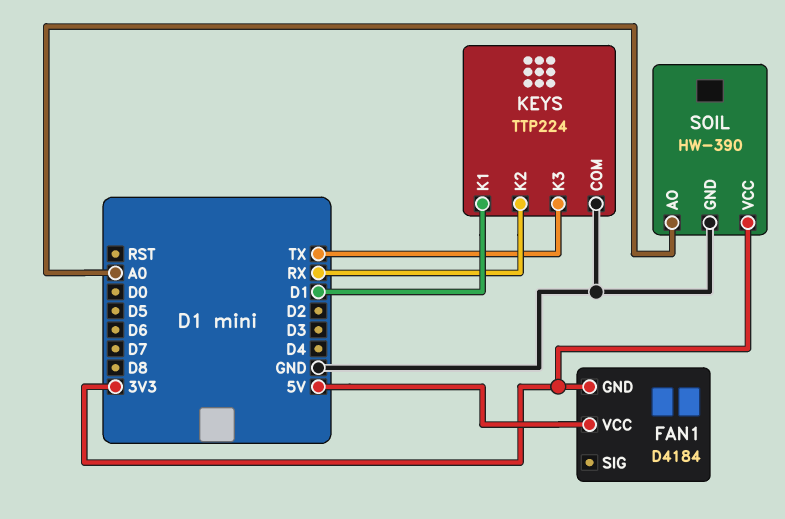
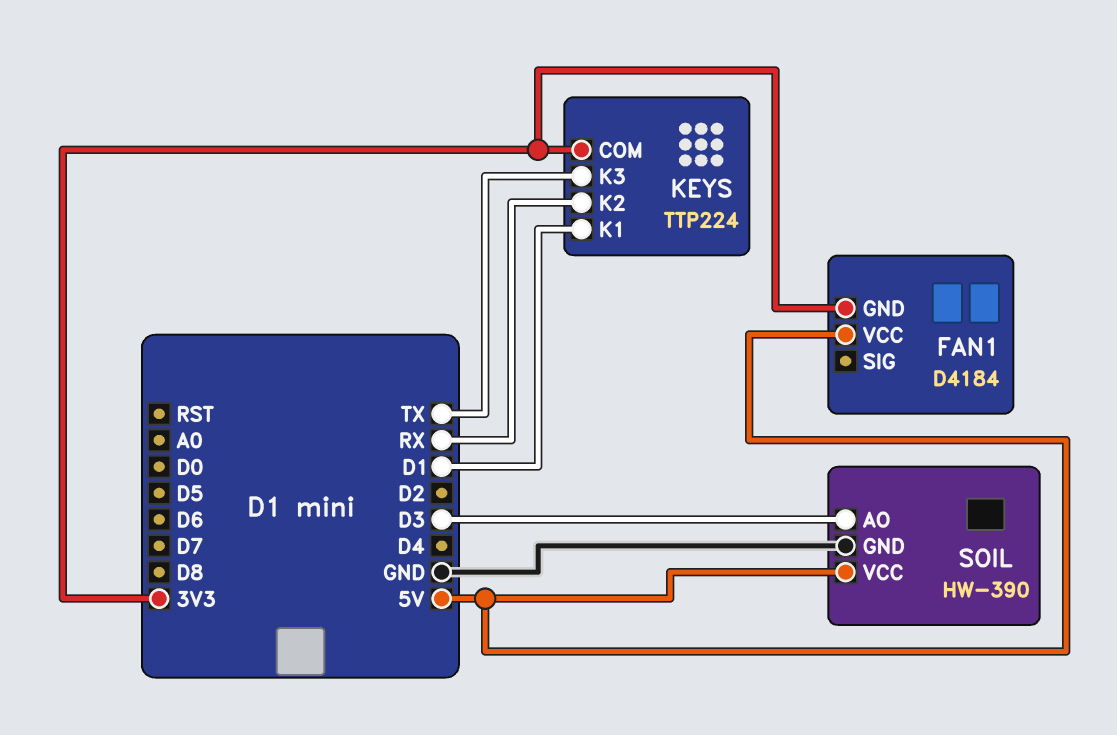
KEYS pin COM: GND -> 3V3
SOIL pin AO: A0 -> D3
SOIL pin VCC: 3V3 -> 5V

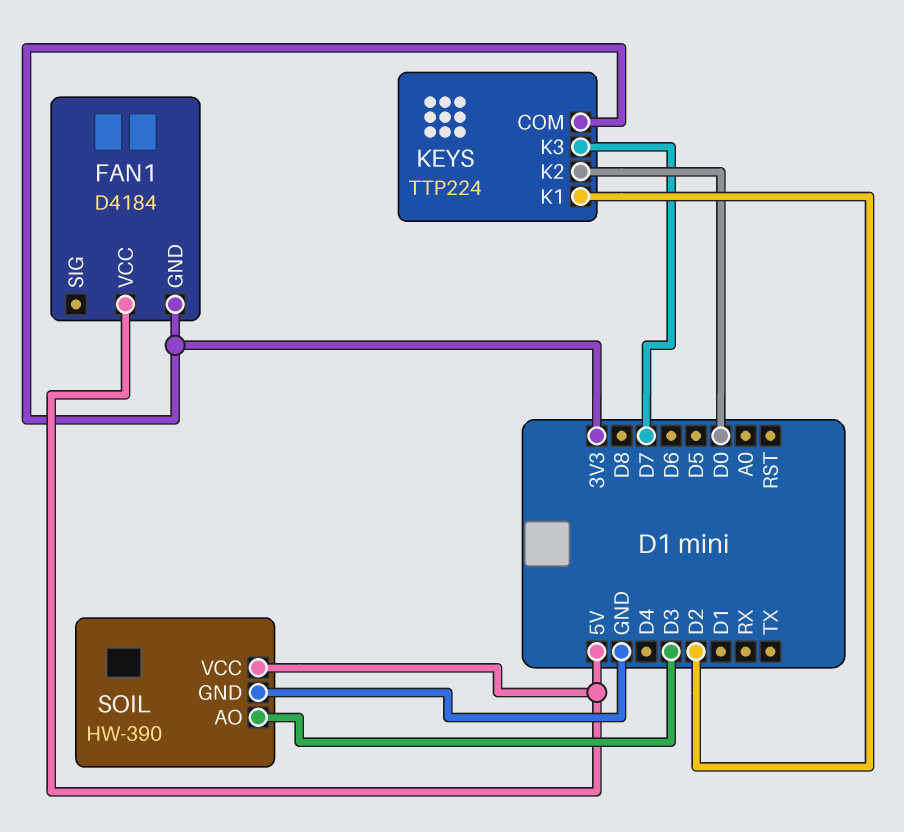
KEYS pin K1: D1 -> D2
KEYS pin K2: RX -> D0
KEYS pin K3: TX -> D7

